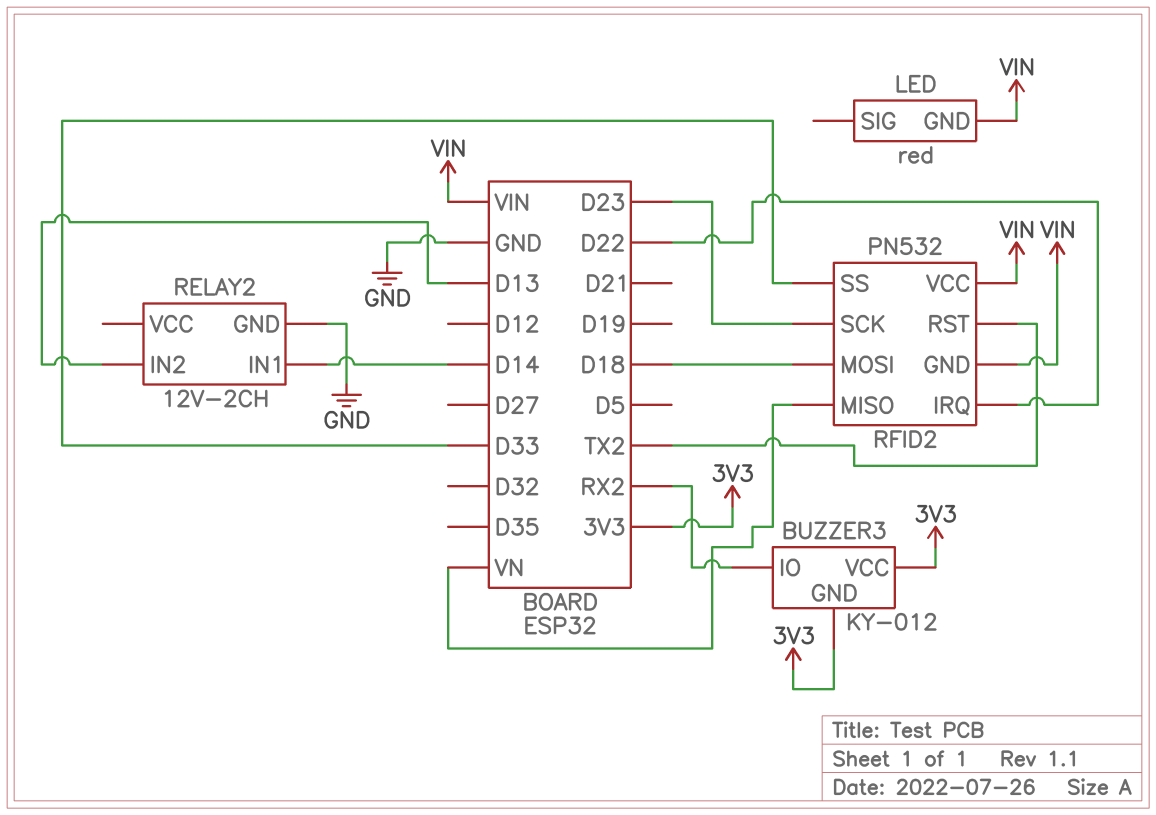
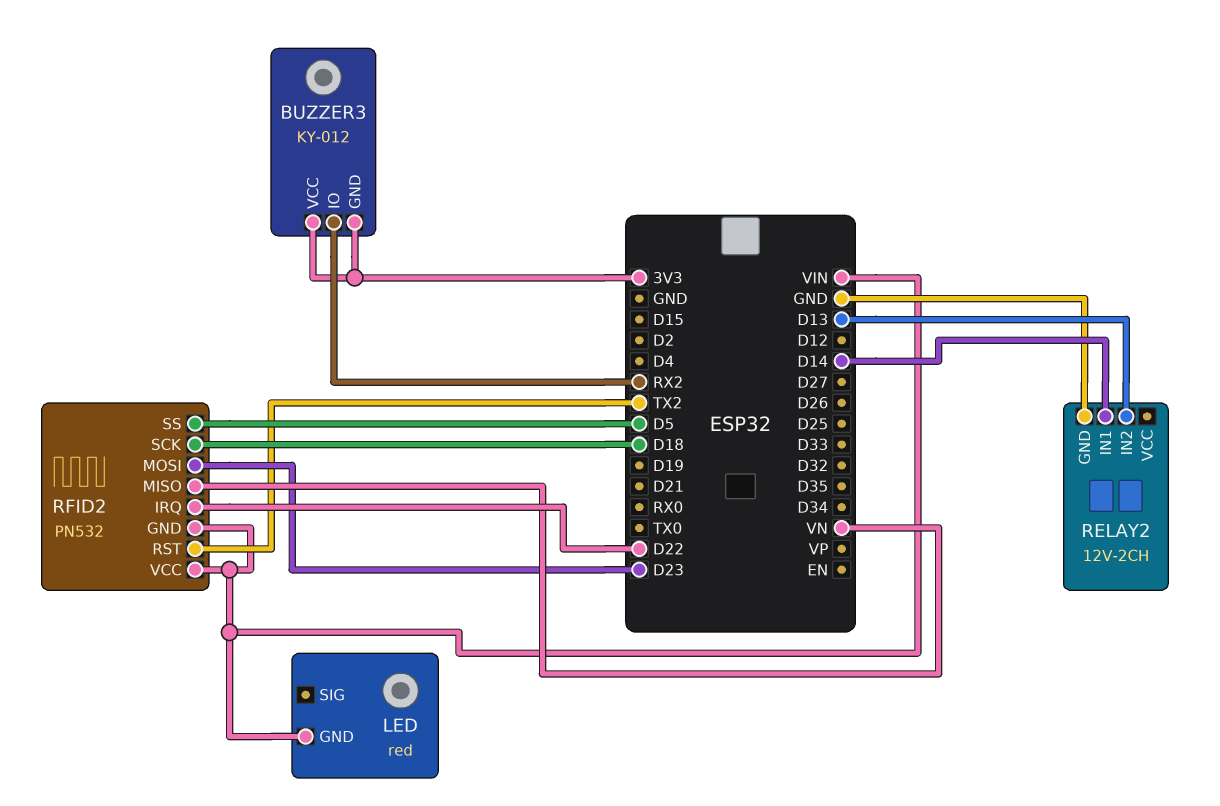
RFID2 pin MOSI: D18 -> D23
RFID2 pin SCK: D23 -> D18
RFID2 pin SS: D33 -> D5

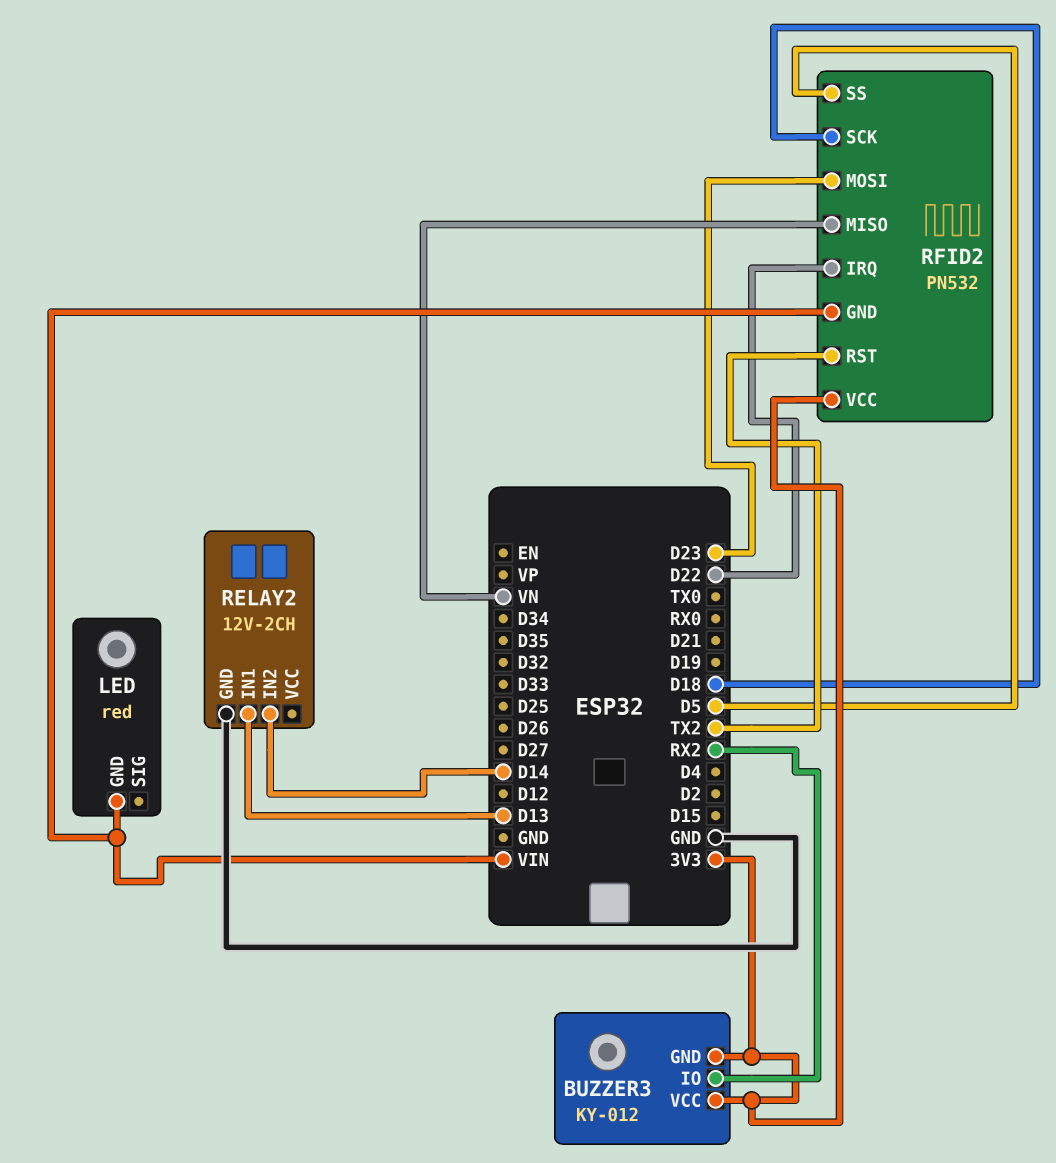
RELAY2 pin IN1: D14 -> D13
RELAY2 pin IN2: D13 -> D14
RFID2 pin VCC: VIN -> 3V3

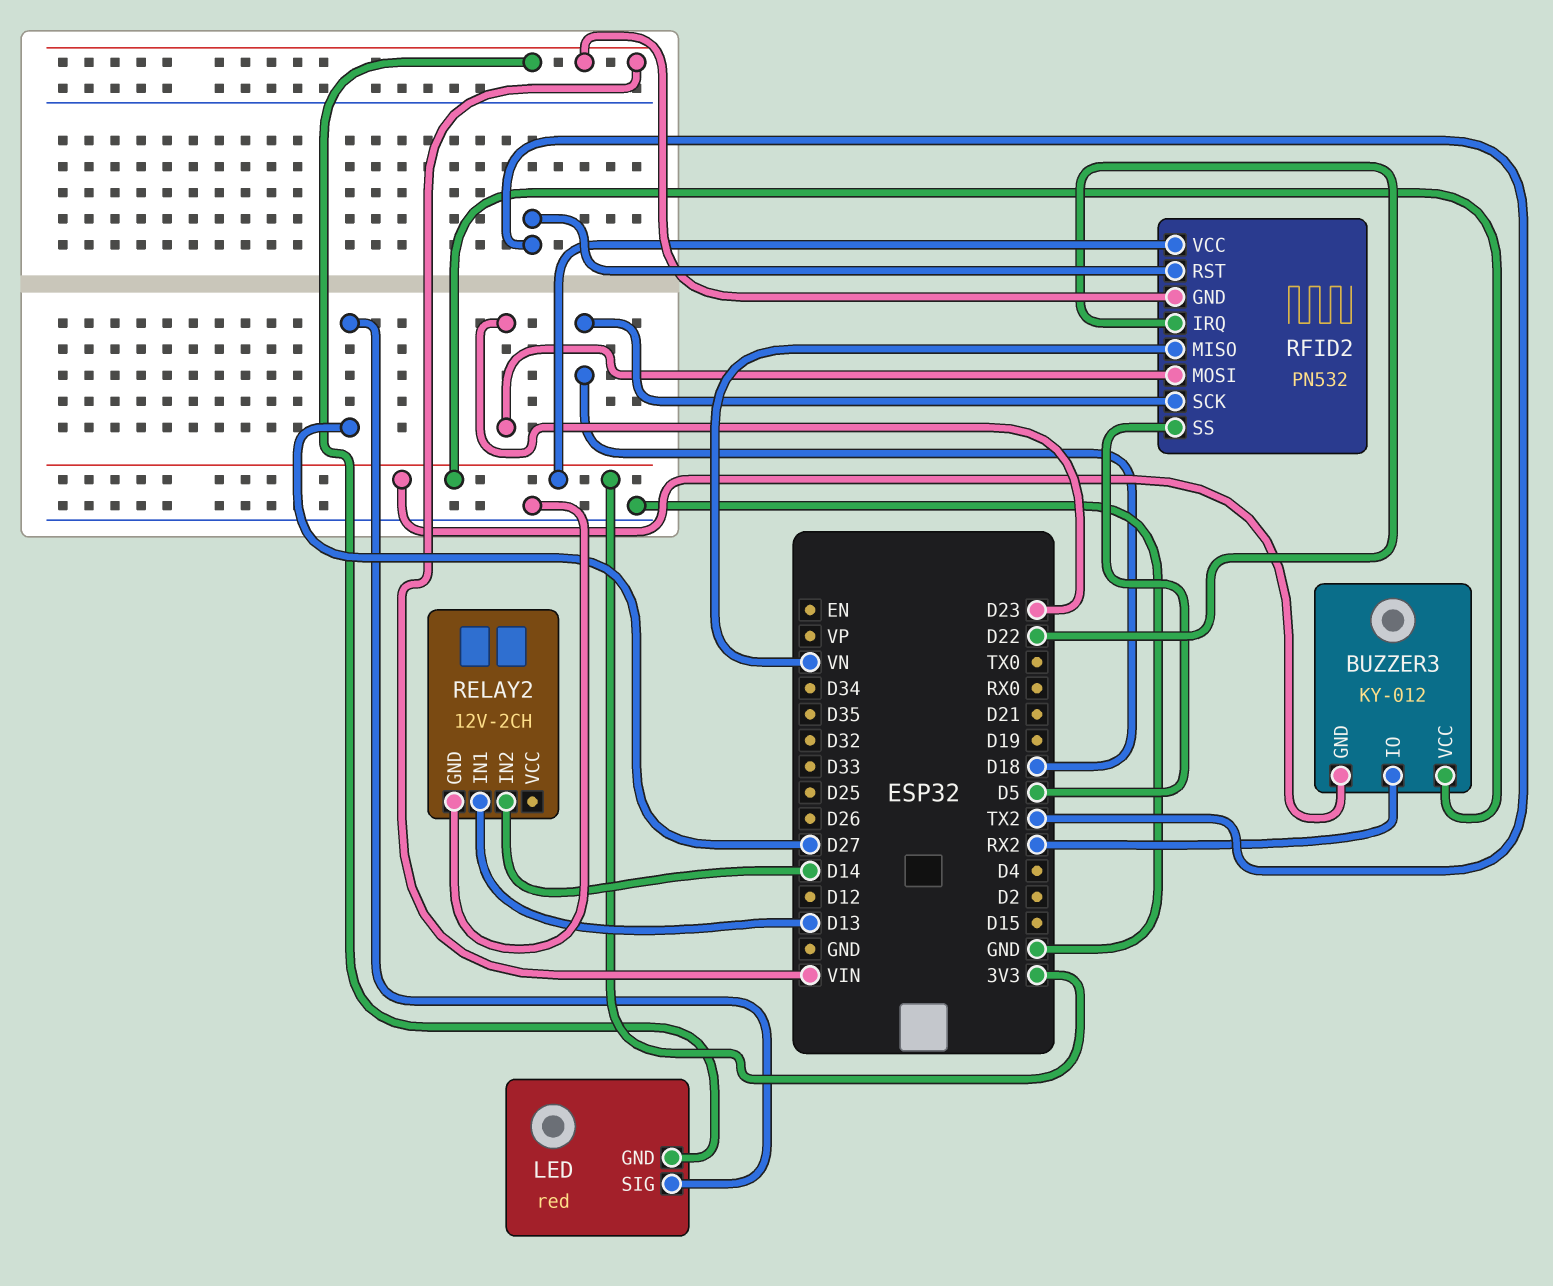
LED pin SIG: none -> D27

